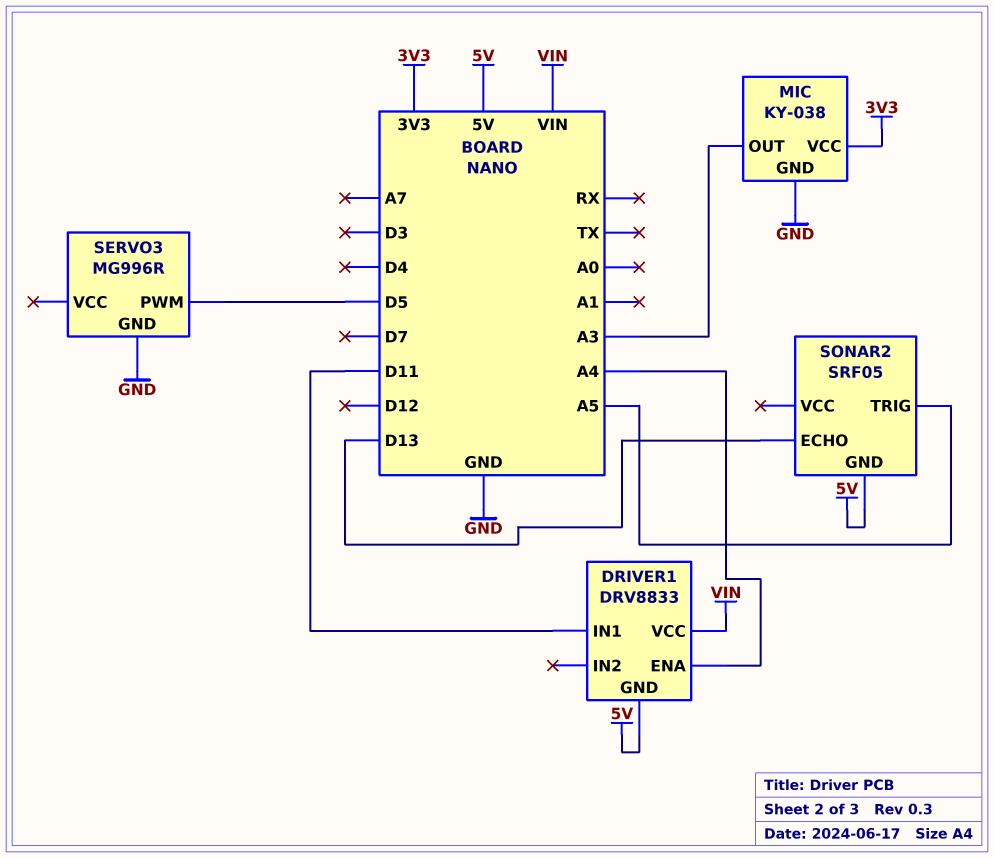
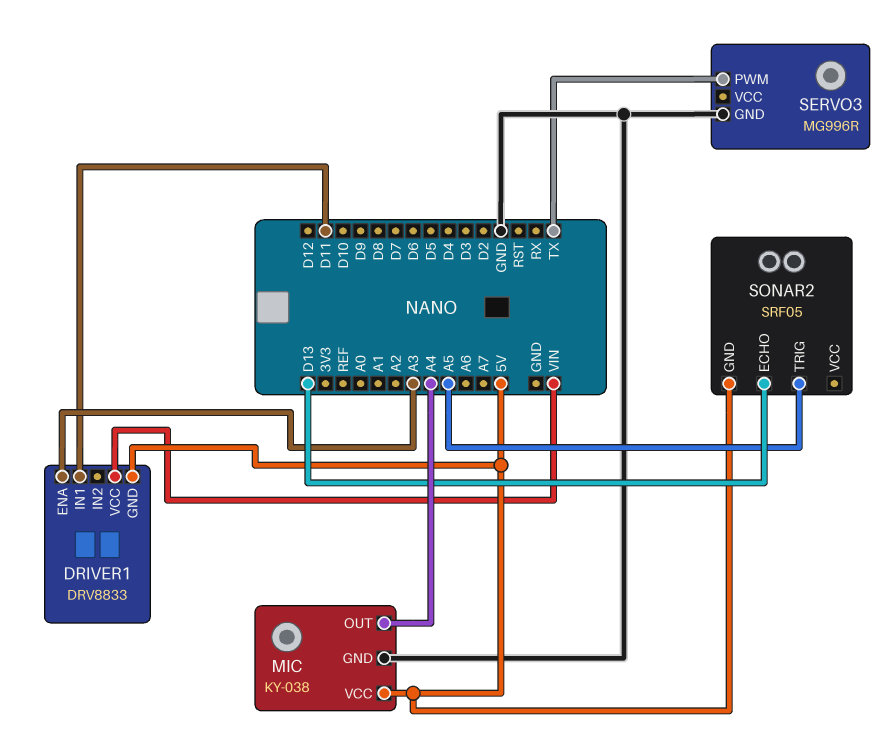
DRIVER1 pin ENA: A4 -> A3
MIC pin OUT: A3 -> A4
MIC pin VCC: 3V3 -> 5V
SERVO3 pin PWM: D5 -> TX

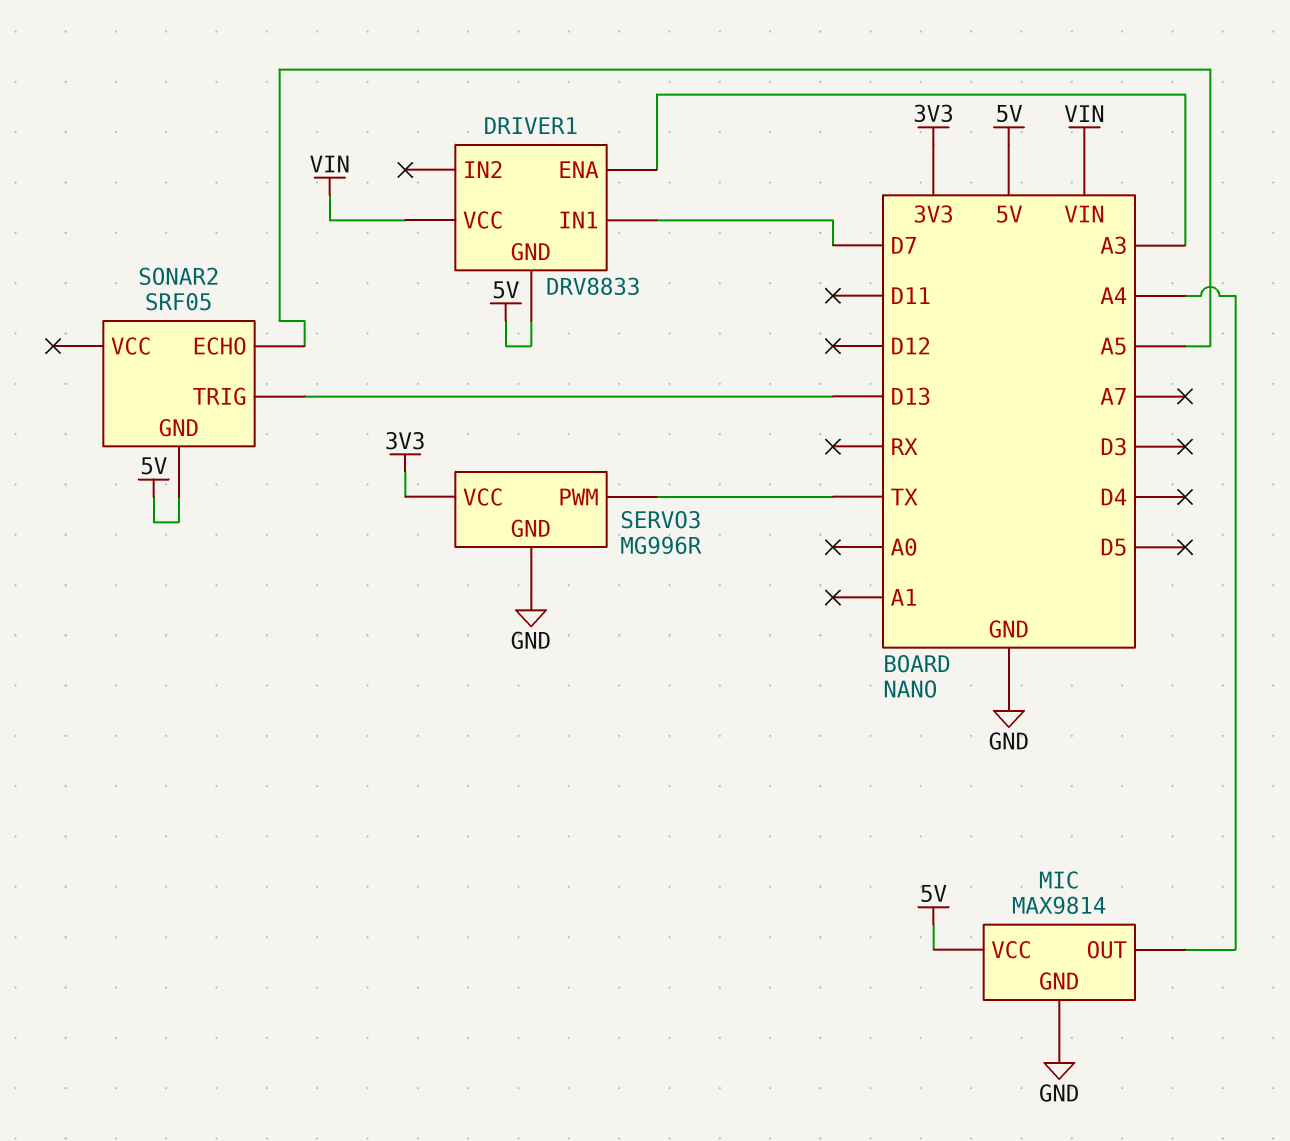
DRIVER1 pin IN1: D11 -> D7
MIC: KY-038 -> MAX9814
SERVO3 pin VCC: none -> 3V3
SONAR2 pin ECHO: D13 -> A5
SONAR2 pin TRIG: A5 -> D13

